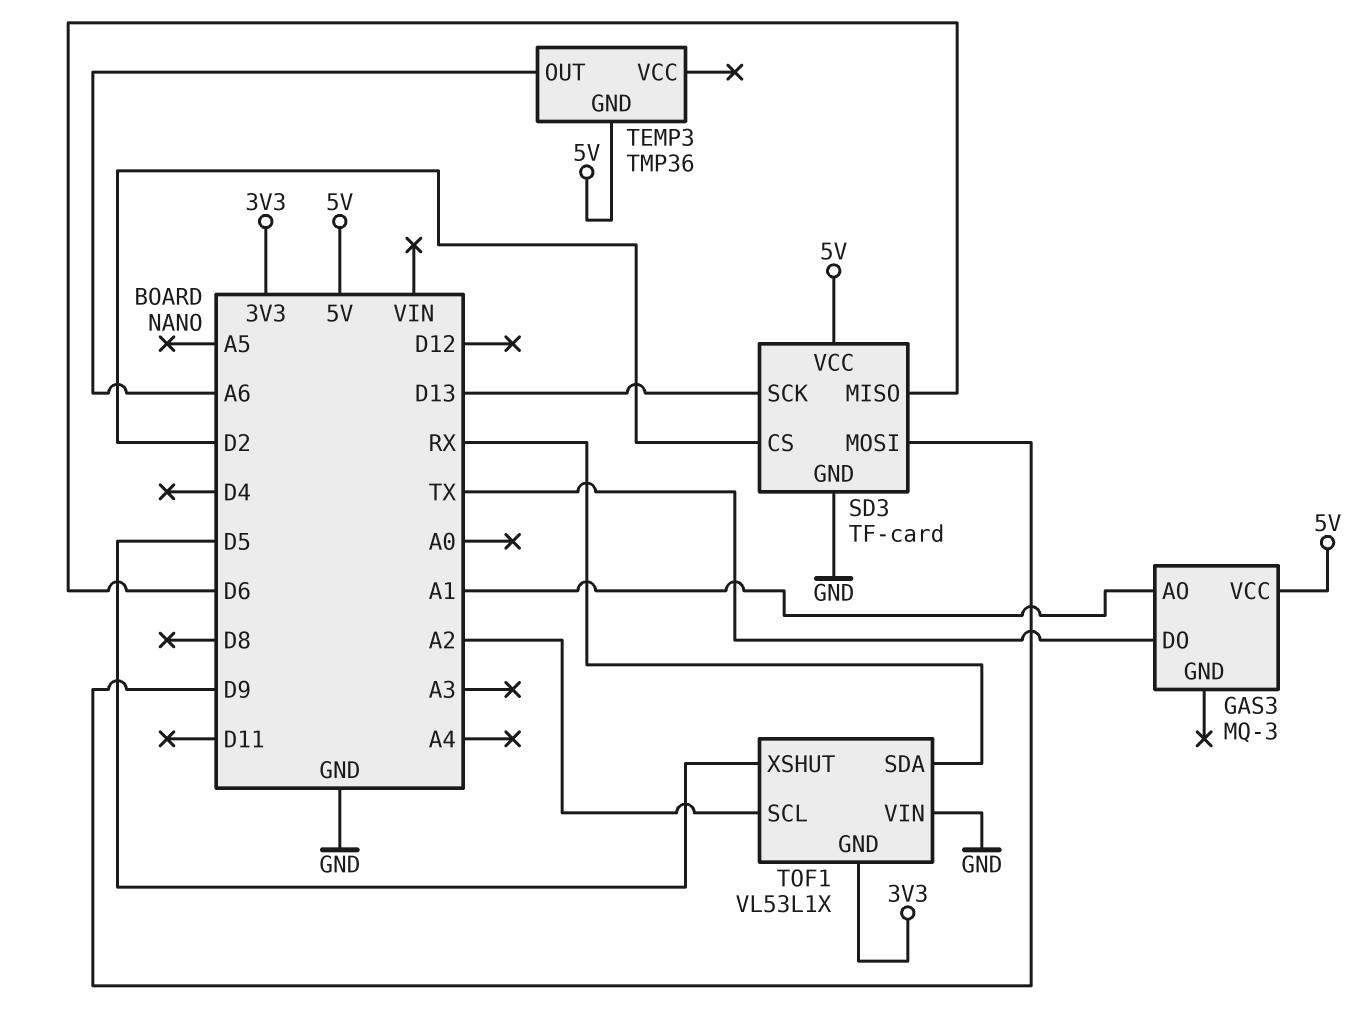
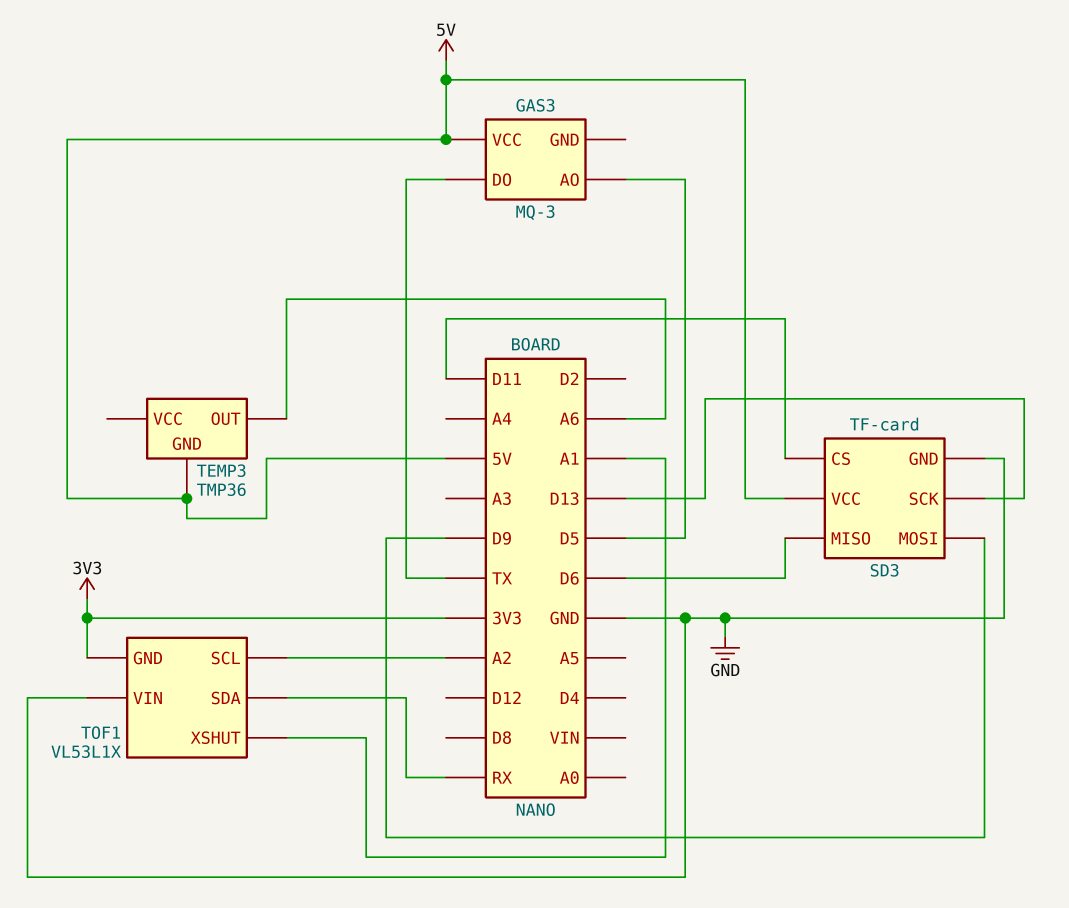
GAS3 pin AO: A1 -> D5
SD3 pin CS: D2 -> D11
TOF1 pin XSHUT: D5 -> A1

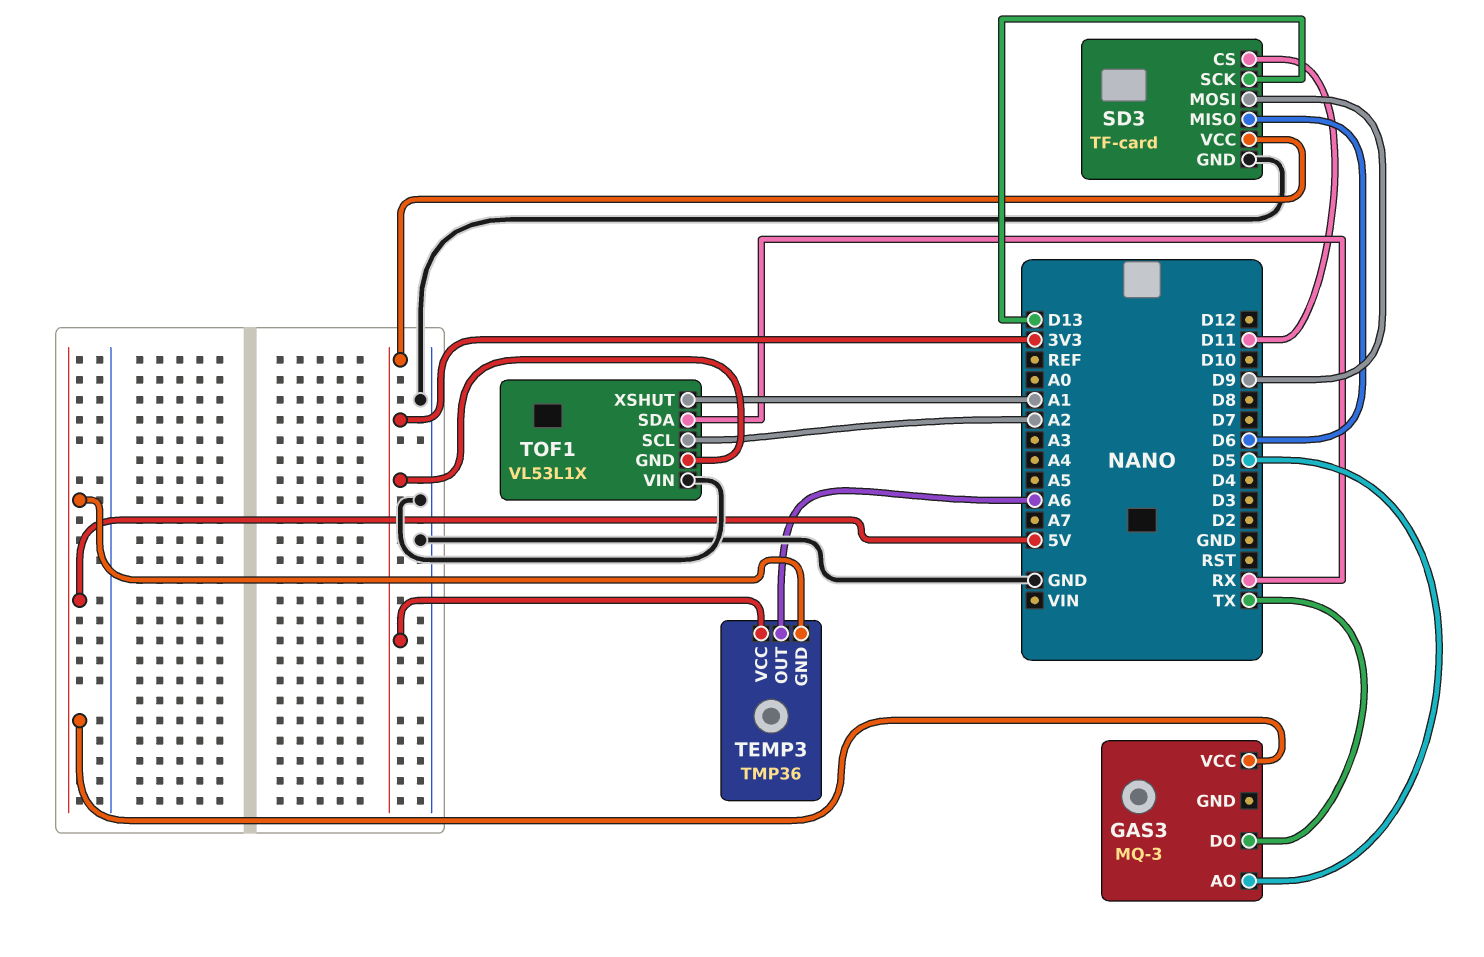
SD3 pin VCC: 5V -> 3V3
TEMP3 pin VCC: none -> 3V3

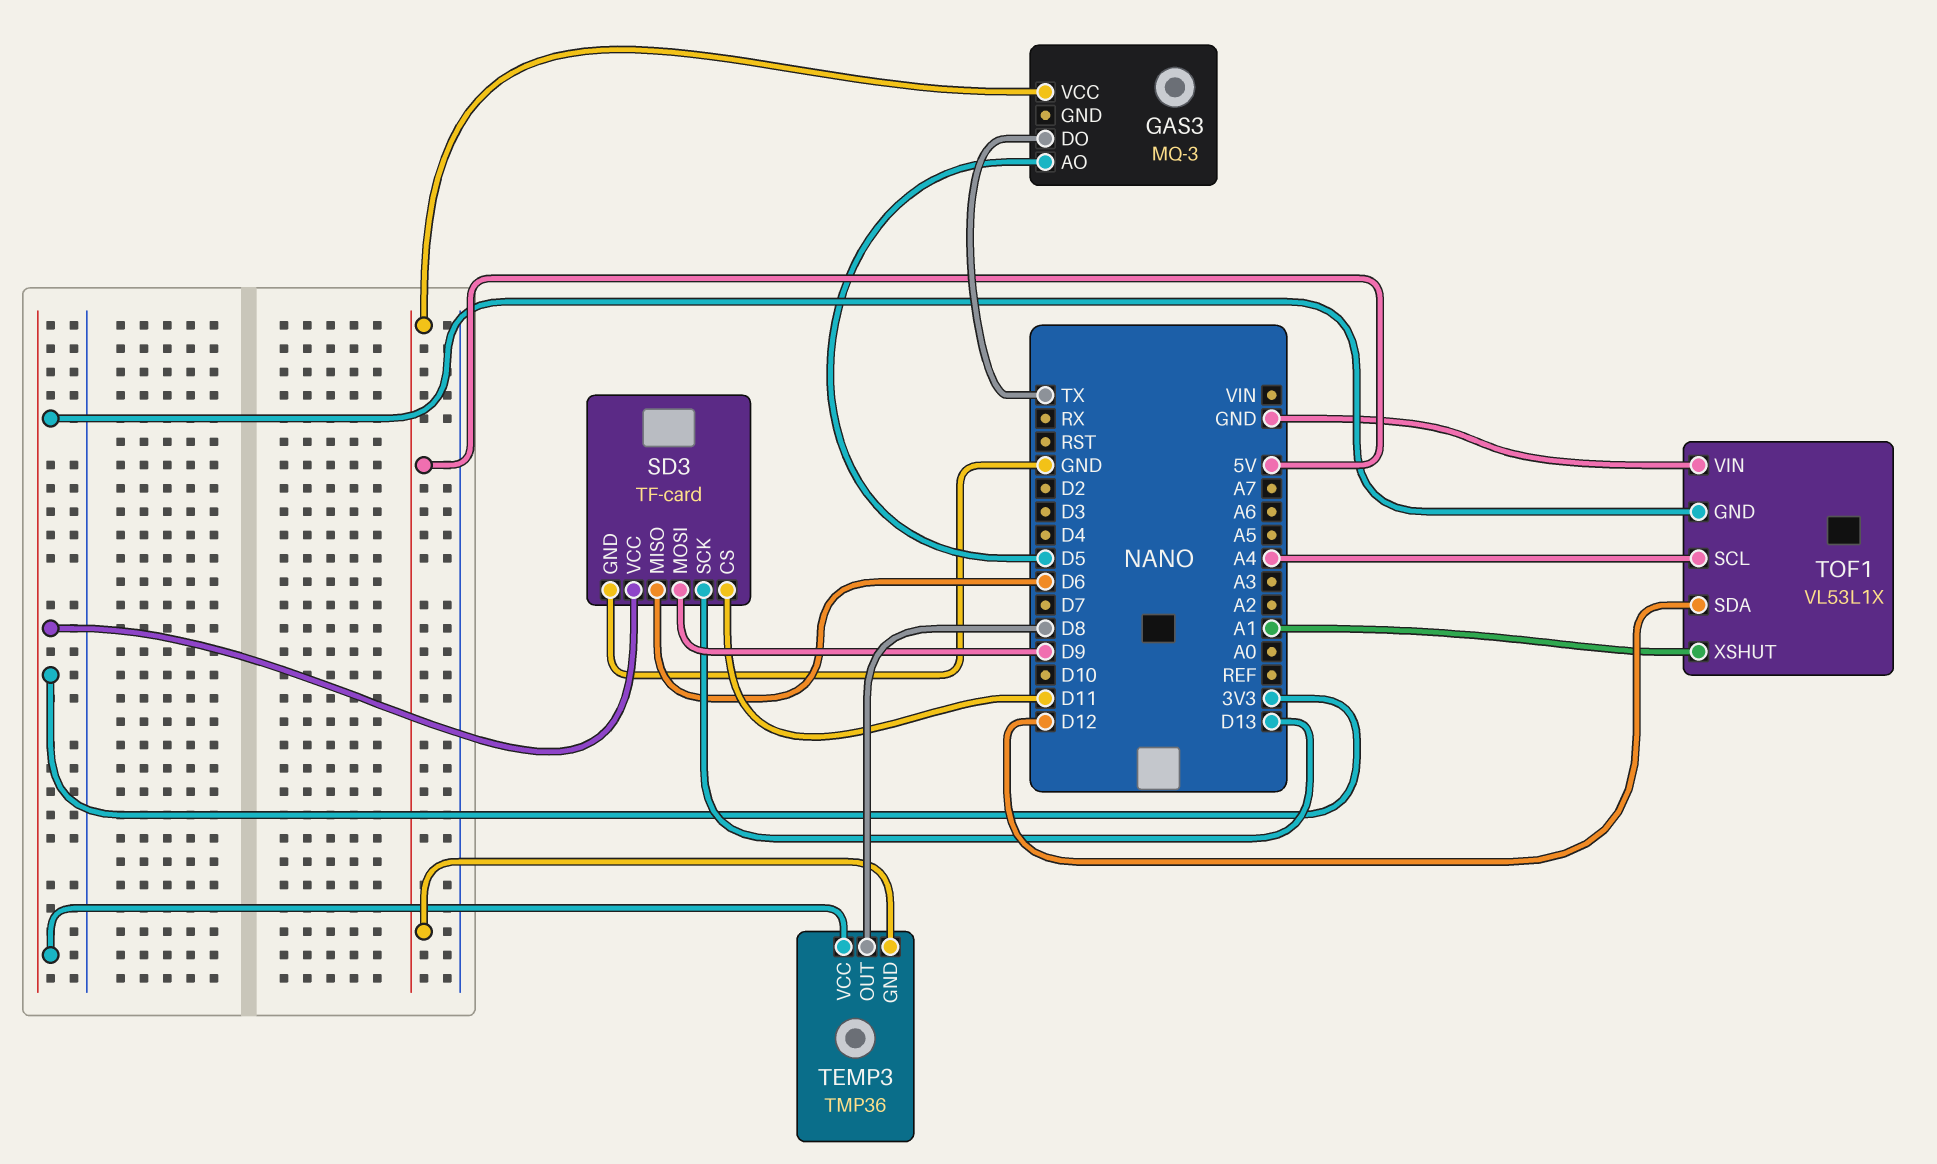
TEMP3 pin OUT: A6 -> D8
TOF1 pin SCL: A2 -> A4
TOF1 pin SDA: RX -> D12

